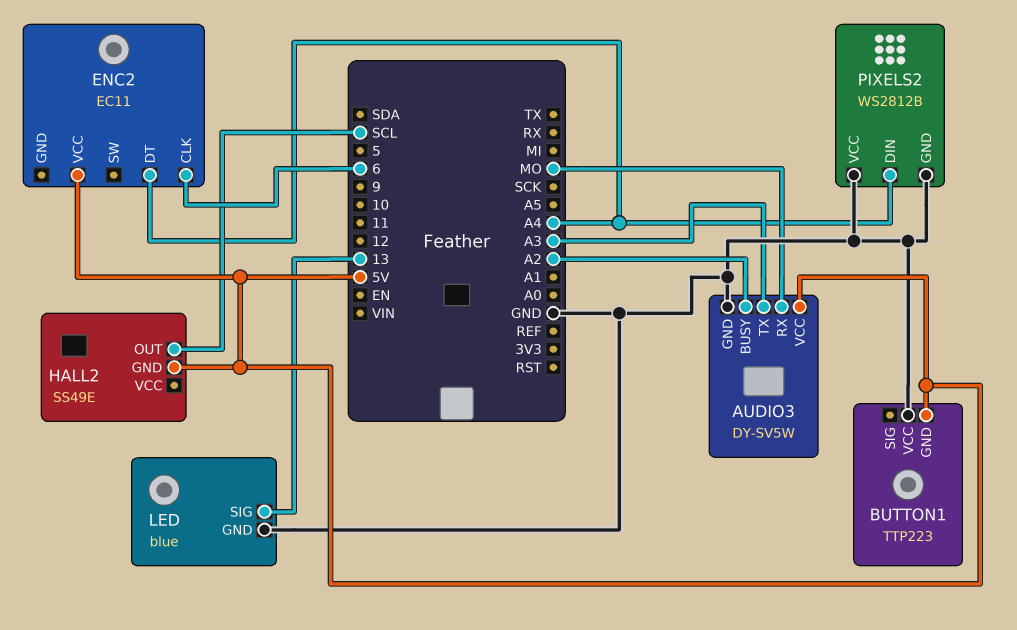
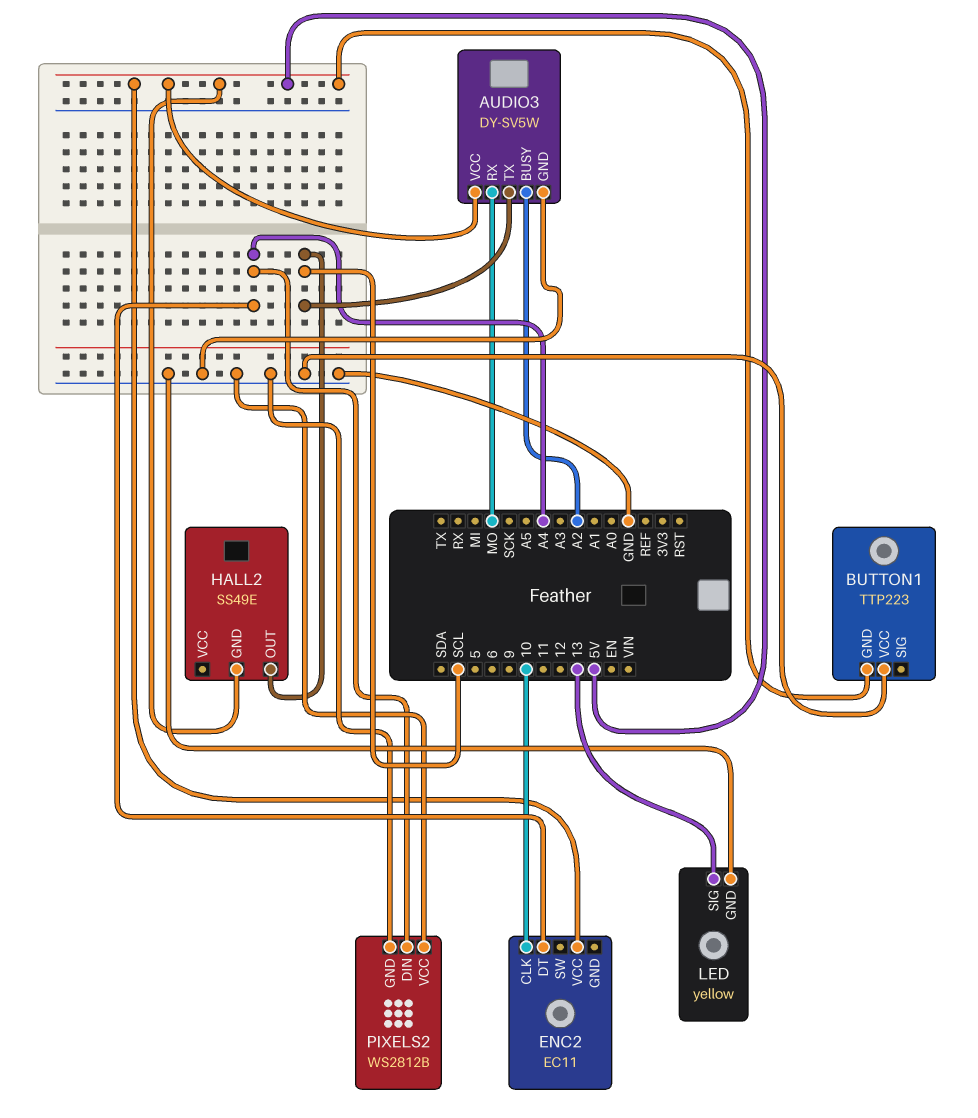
AUDIO3 pin TX: A3 -> SCL
ENC2 pin CLK: 6 -> 10
LED: blue -> yellow

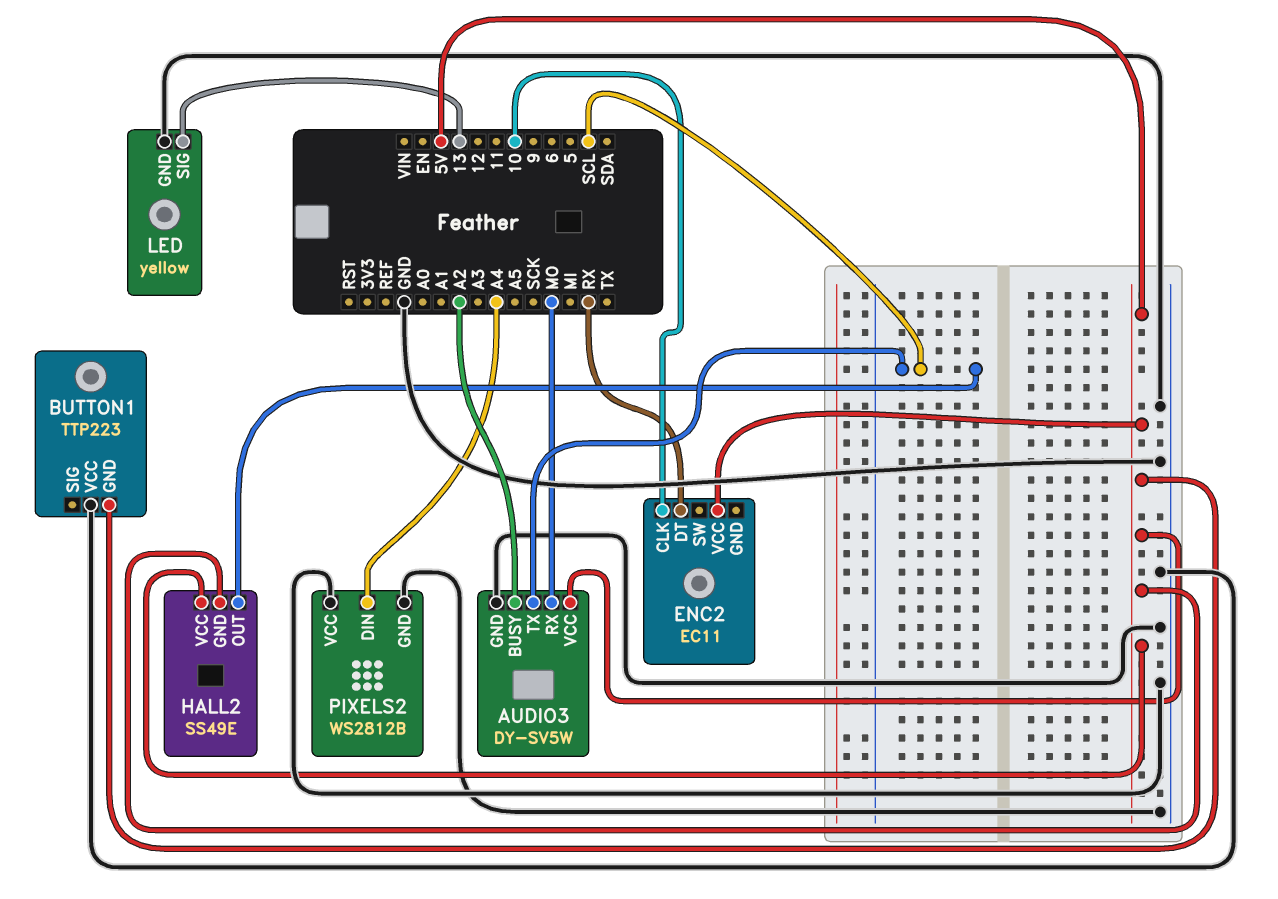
ENC2 pin DT: A4 -> RX
HALL2 pin VCC: none -> 5V

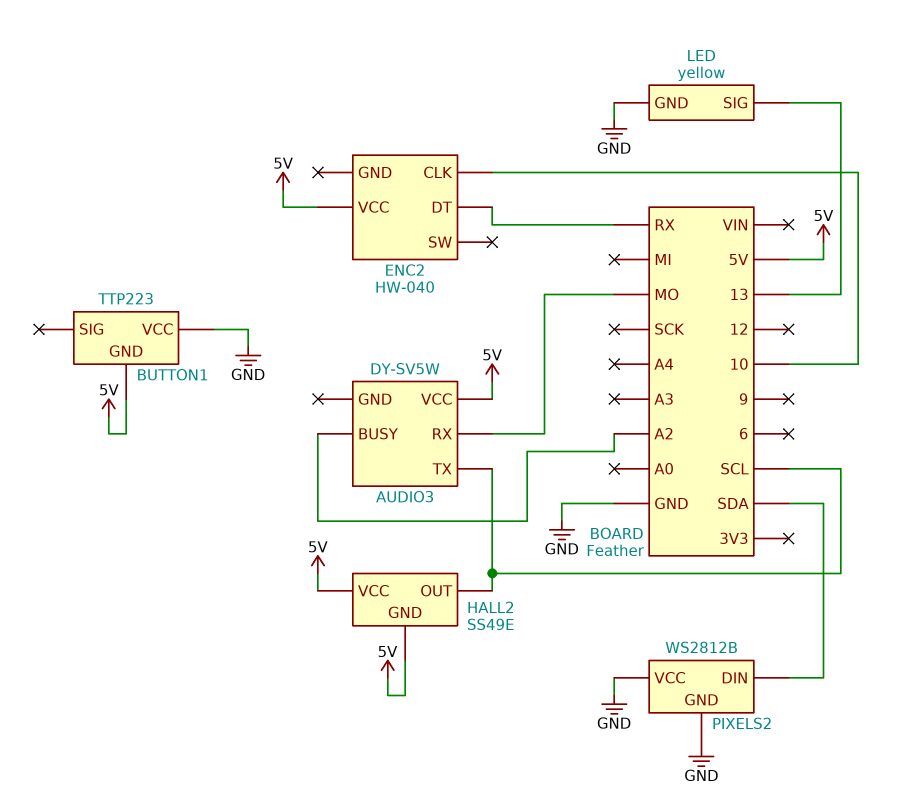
AUDIO3 pin GND: GND -> none
ENC2: EC11 -> HW-040
PIXELS2 pin DIN: A4 -> SDA

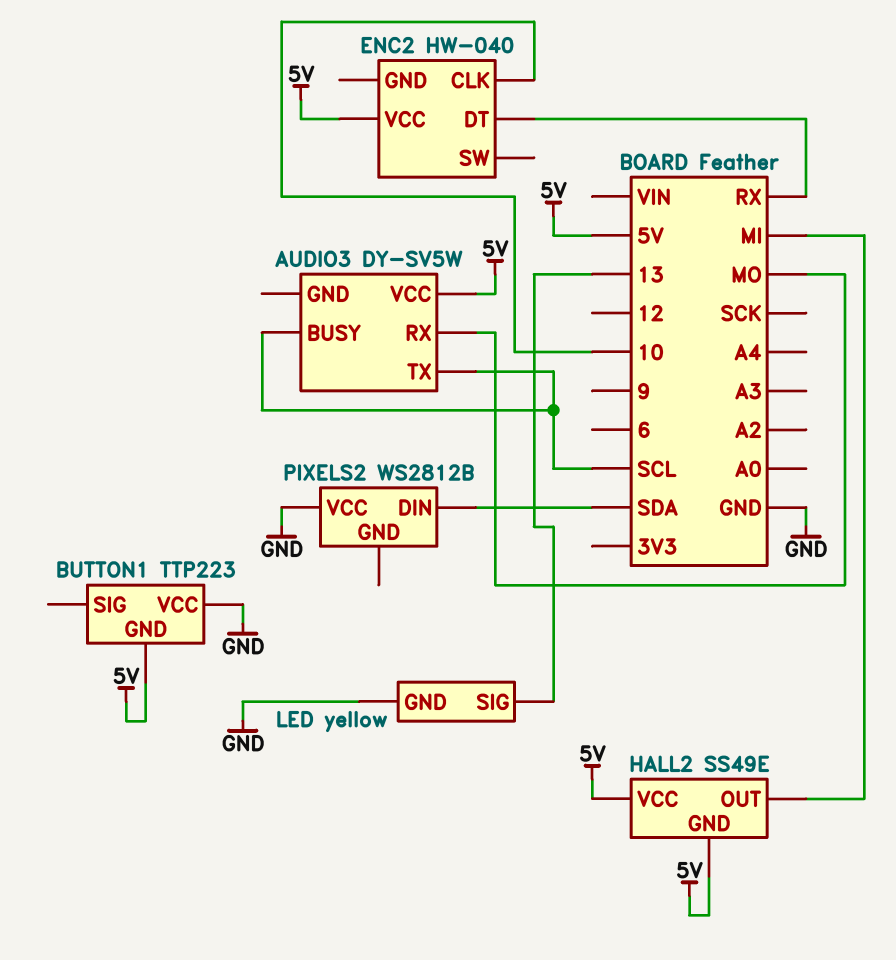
AUDIO3 pin BUSY: A2 -> SCL
HALL2 pin OUT: SCL -> MI
PIXELS2 pin GND: GND -> none

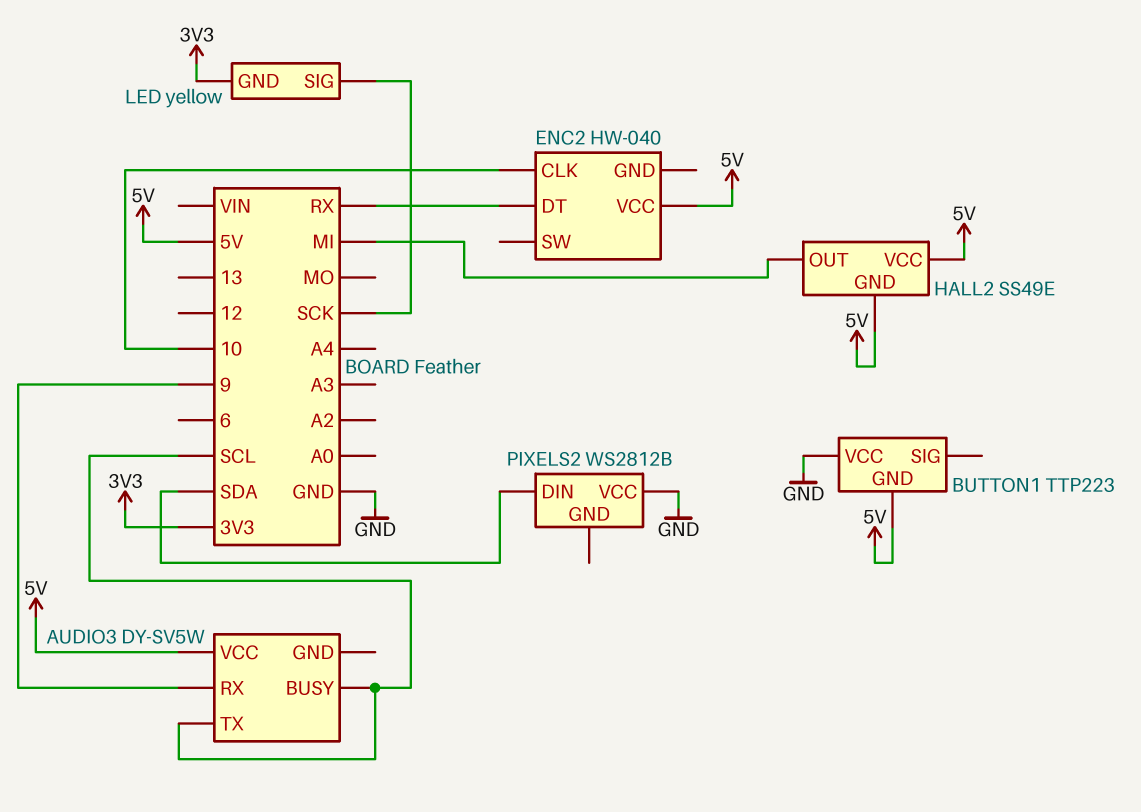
AUDIO3 pin RX: MO -> 9
LED pin GND: GND -> 3V3
LED pin SIG: 13 -> SCK

